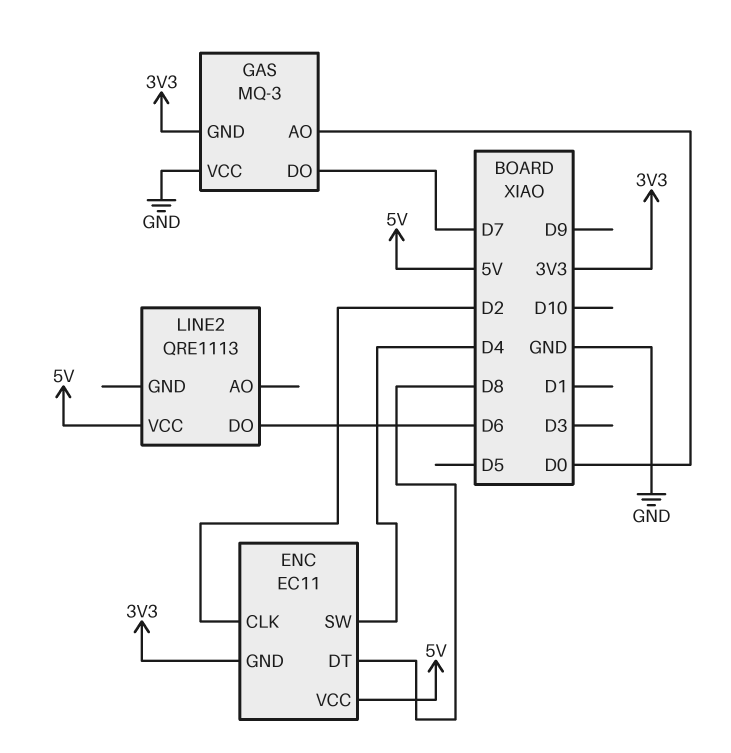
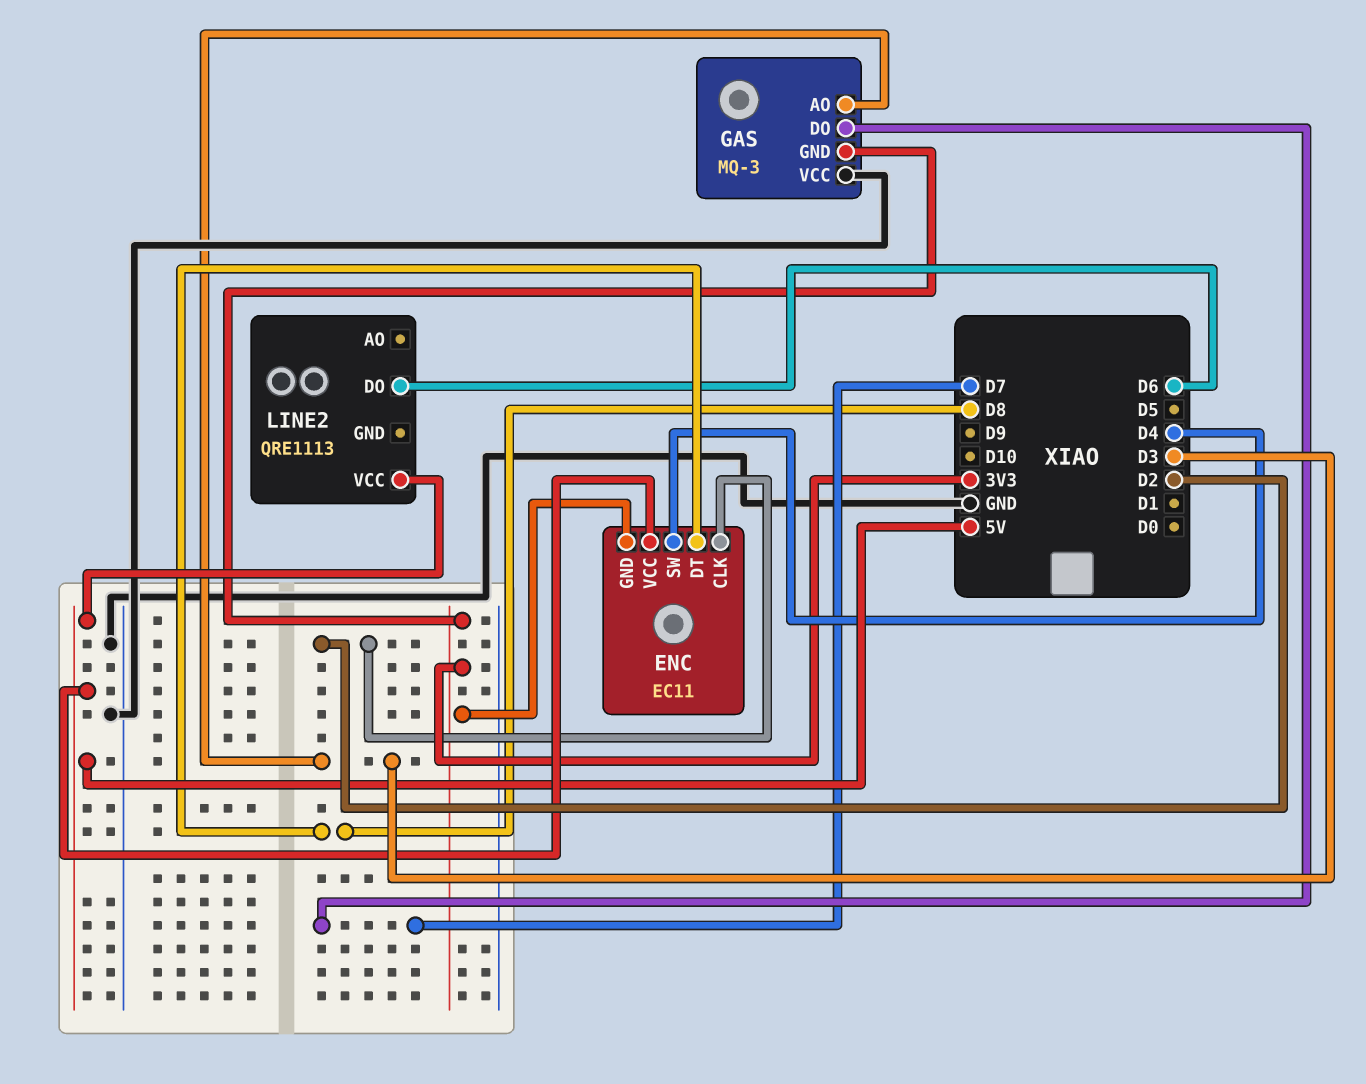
GAS pin AO: D0 -> D3

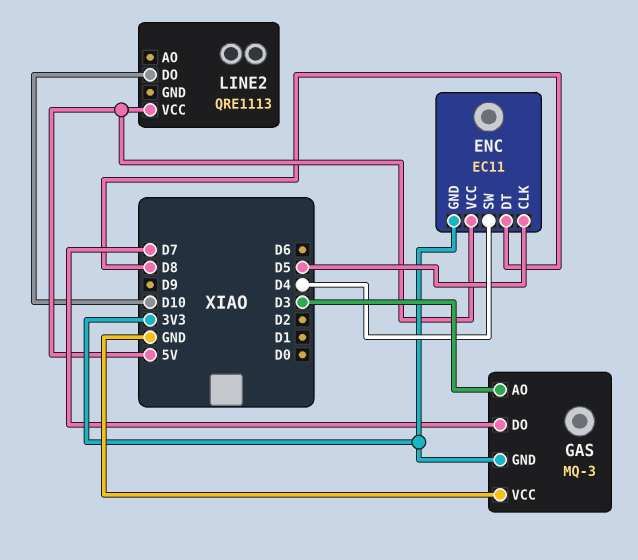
ENC pin CLK: D2 -> D5
LINE2 pin DO: D6 -> D10

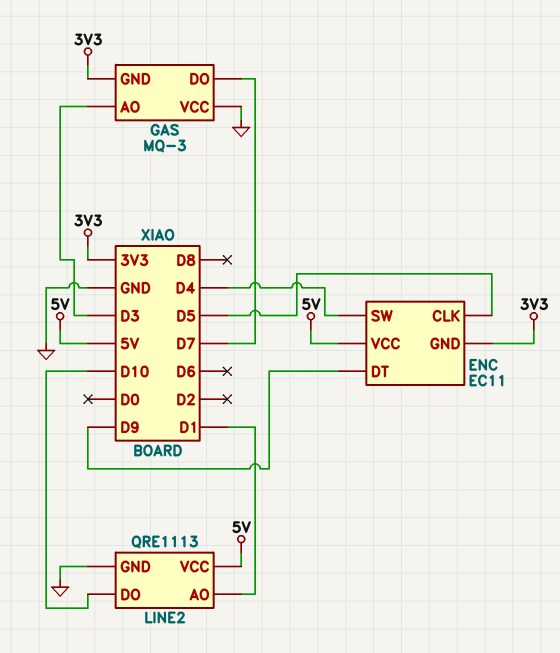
ENC pin DT: D8 -> D9
LINE2 pin AO: none -> D1
LINE2 pin GND: none -> GND

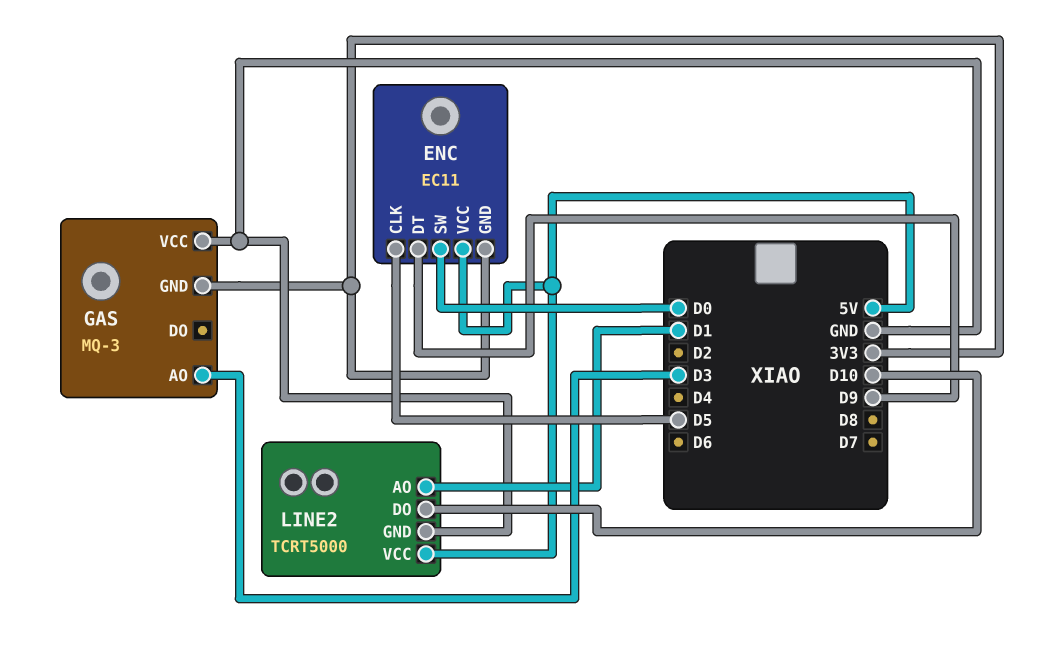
ENC pin SW: D4 -> D0
GAS pin DO: D7 -> none
LINE2: QRE1113 -> TCRT5000

